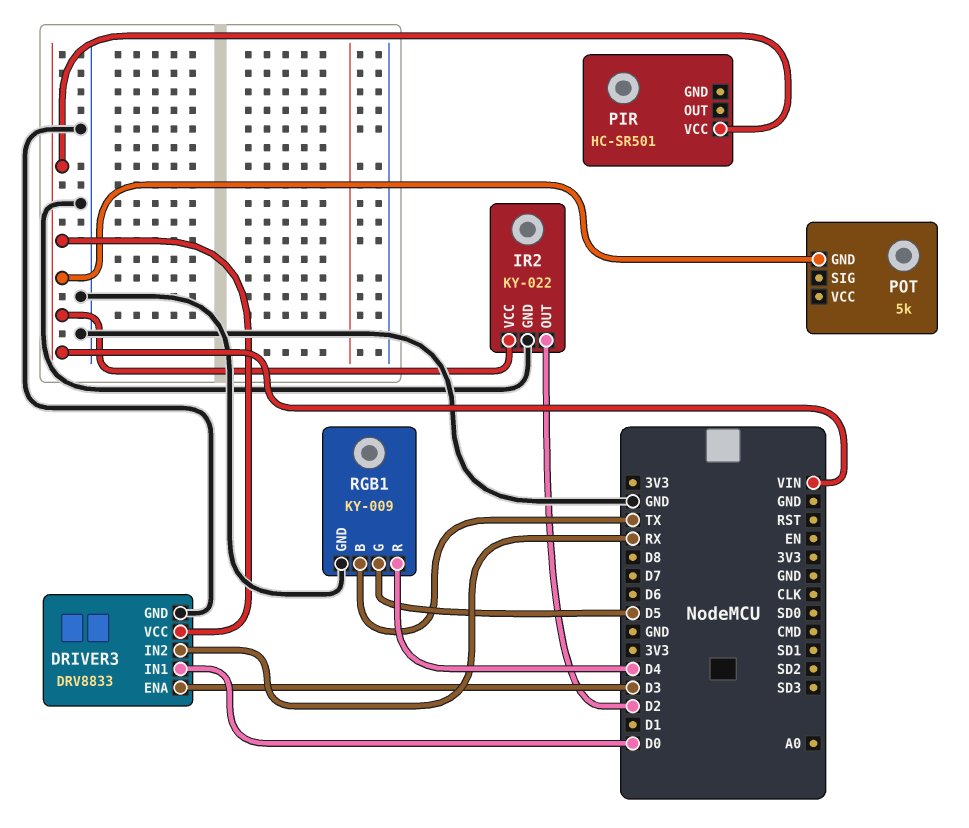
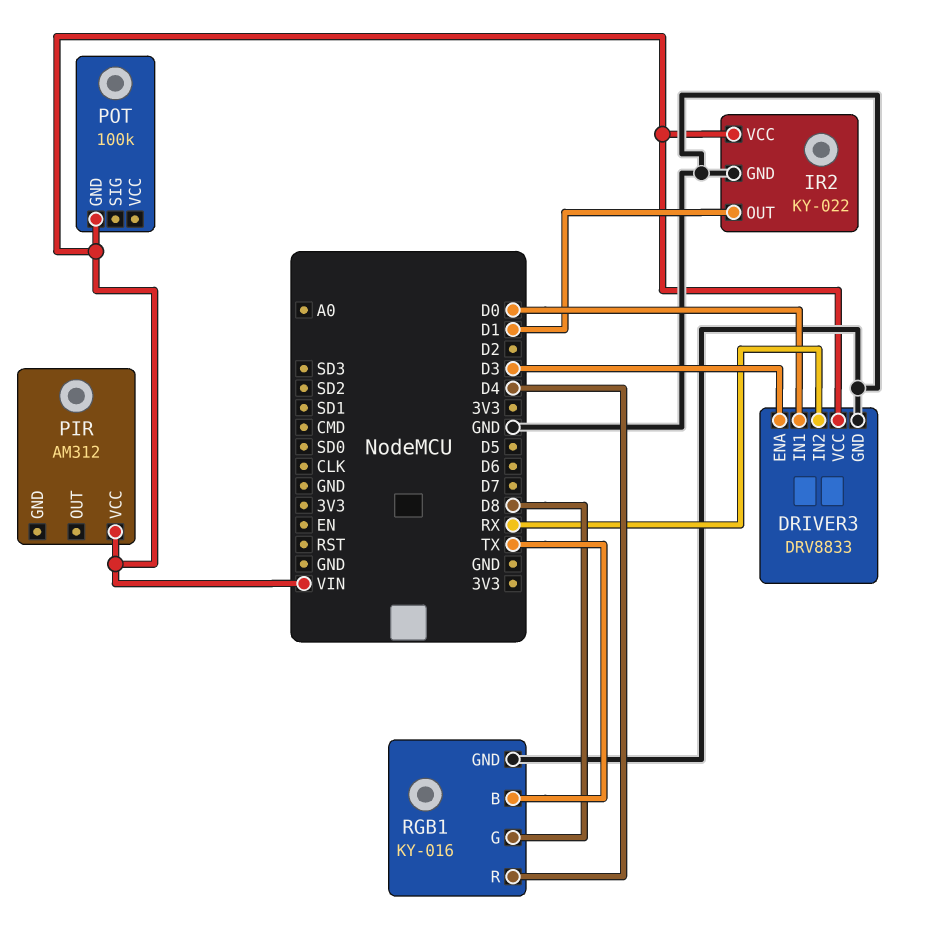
IR2 pin OUT: D2 -> D1
PIR: HC-SR501 -> AM312
POT: 5k -> 100k
RGB1: KY-009 -> KY-016
RGB1 pin G: D5 -> D8

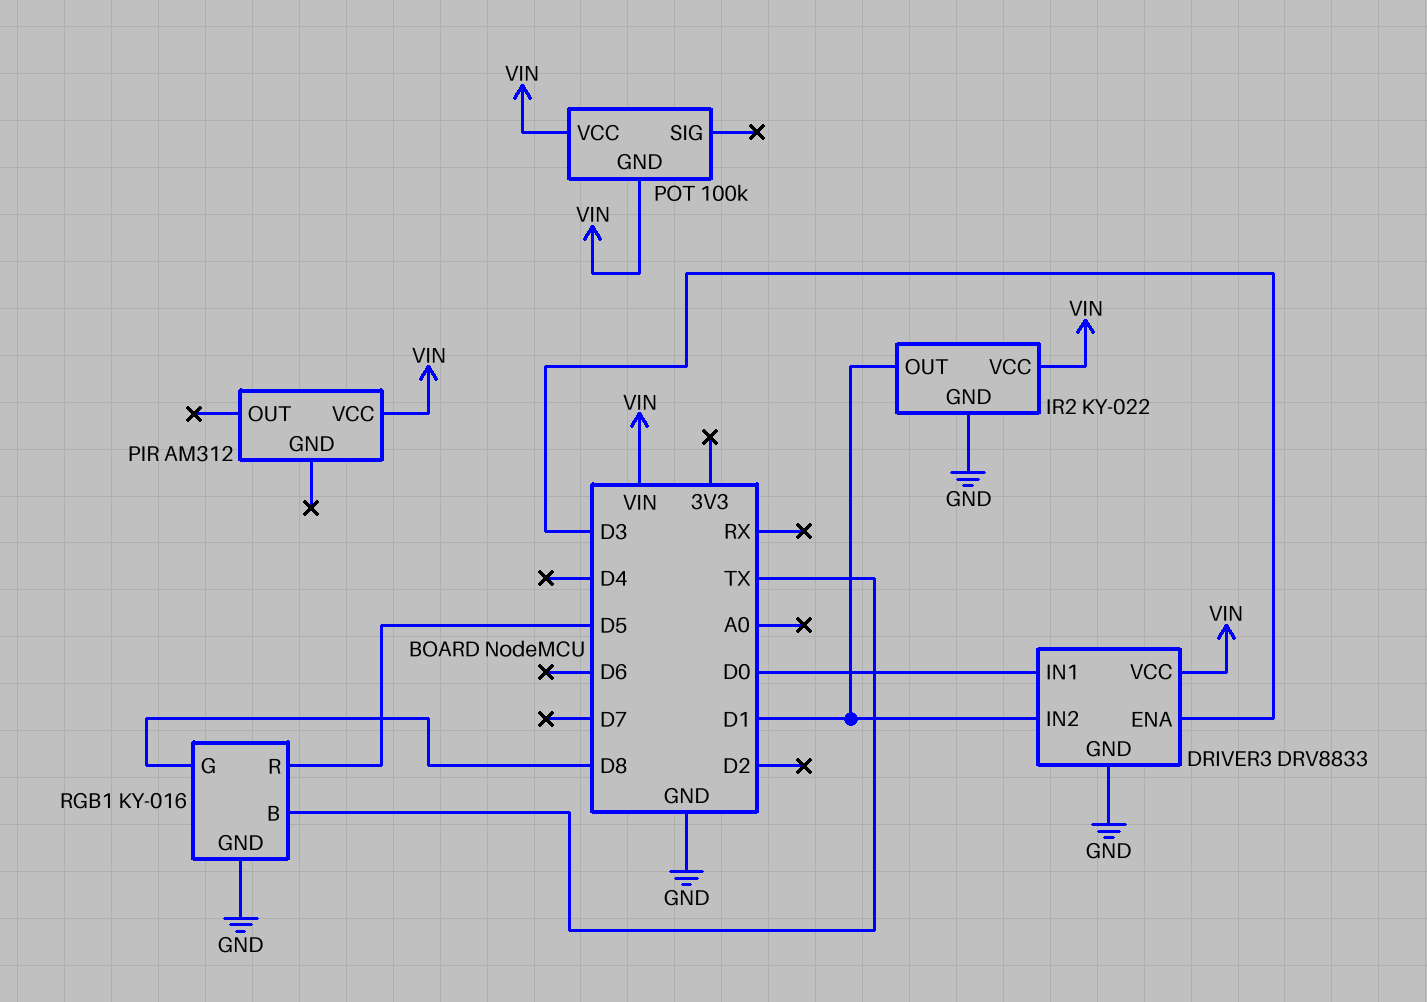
DRIVER3 pin IN2: RX -> D1
POT pin VCC: none -> VIN
RGB1 pin R: D4 -> D5

